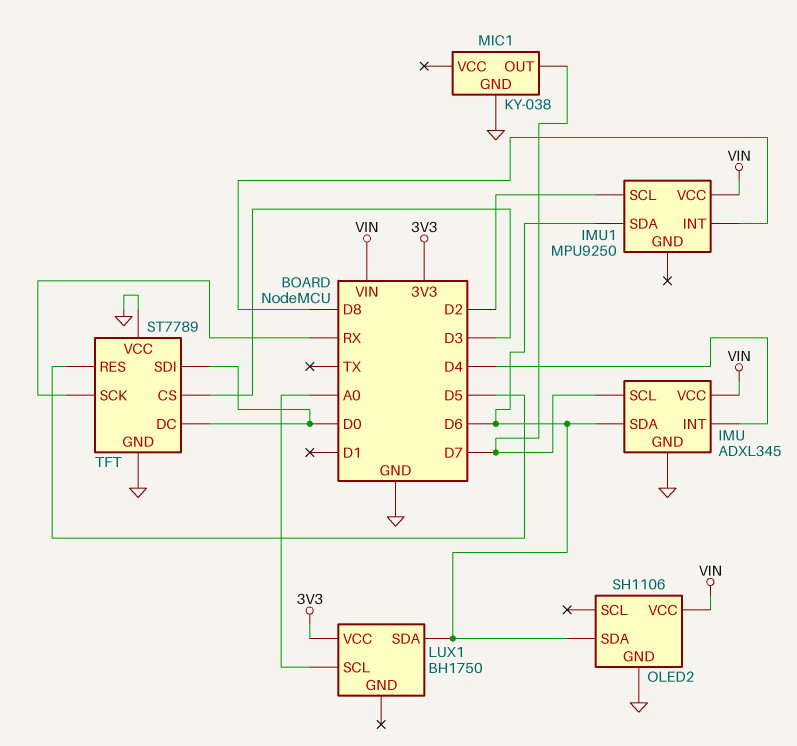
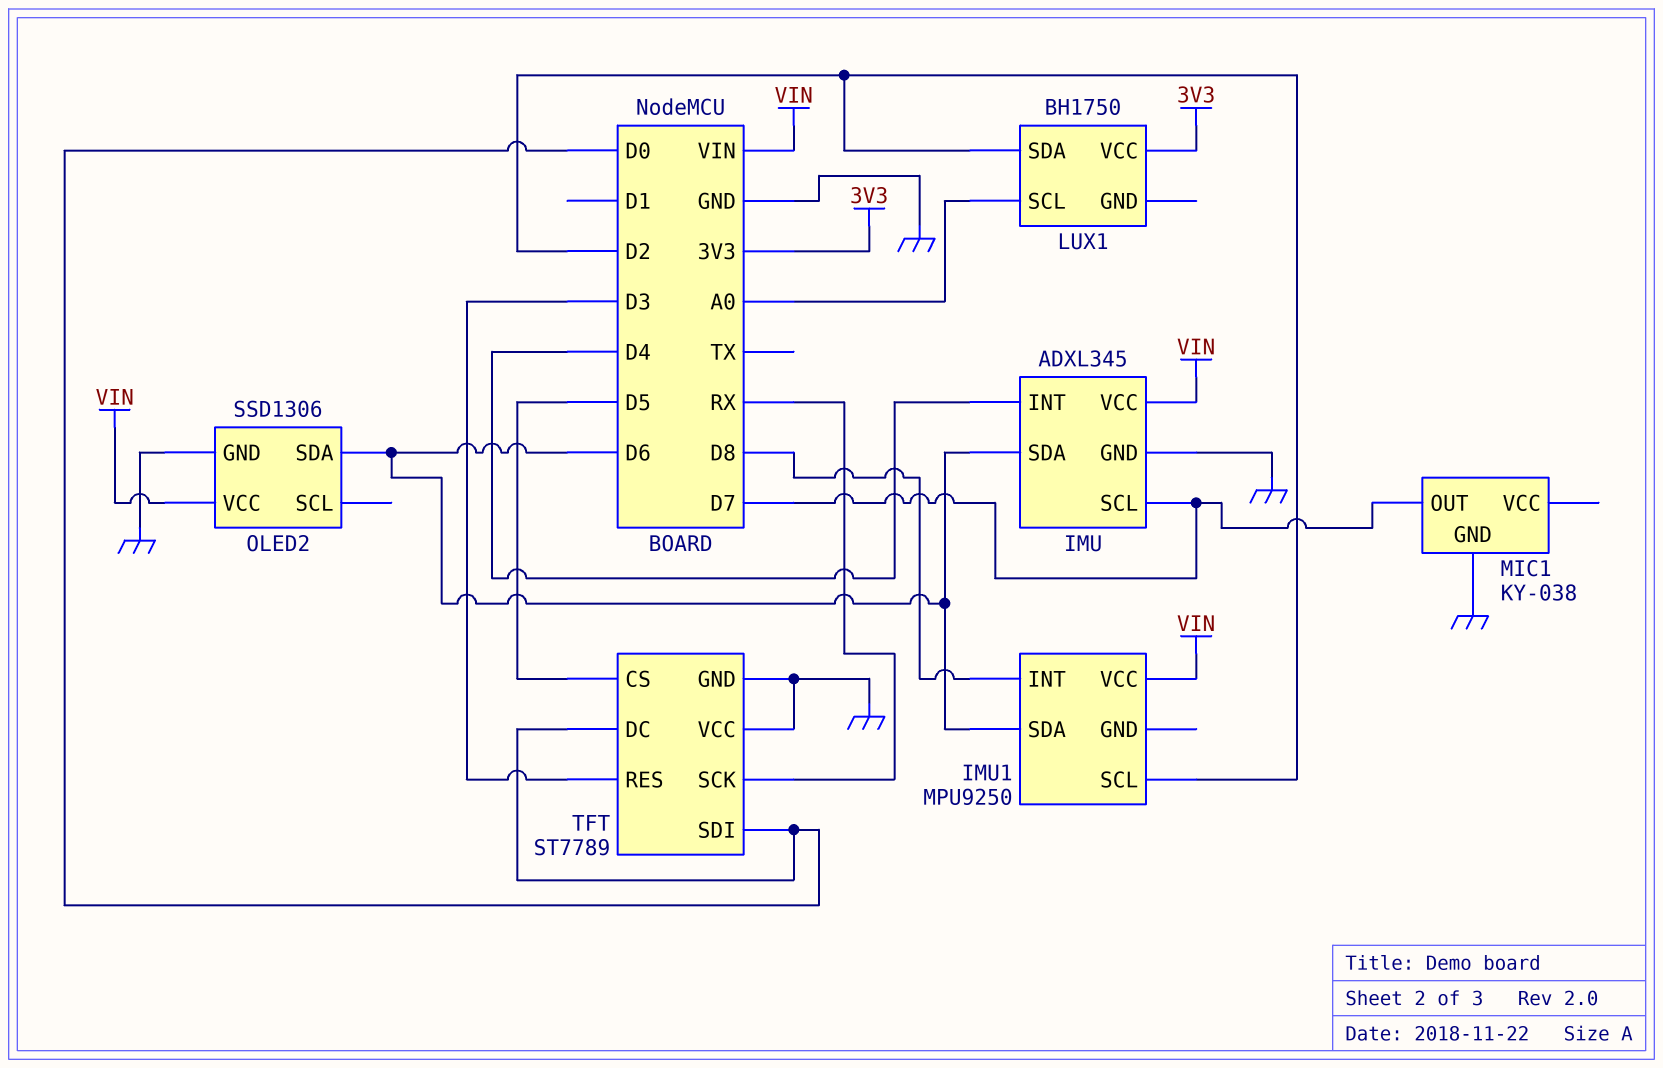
LUX1 pin SDA: D6 -> D2
OLED2: SH1106 -> SSD1306
TFT pin CS: D3 -> D5
TFT pin RES: D5 -> D3

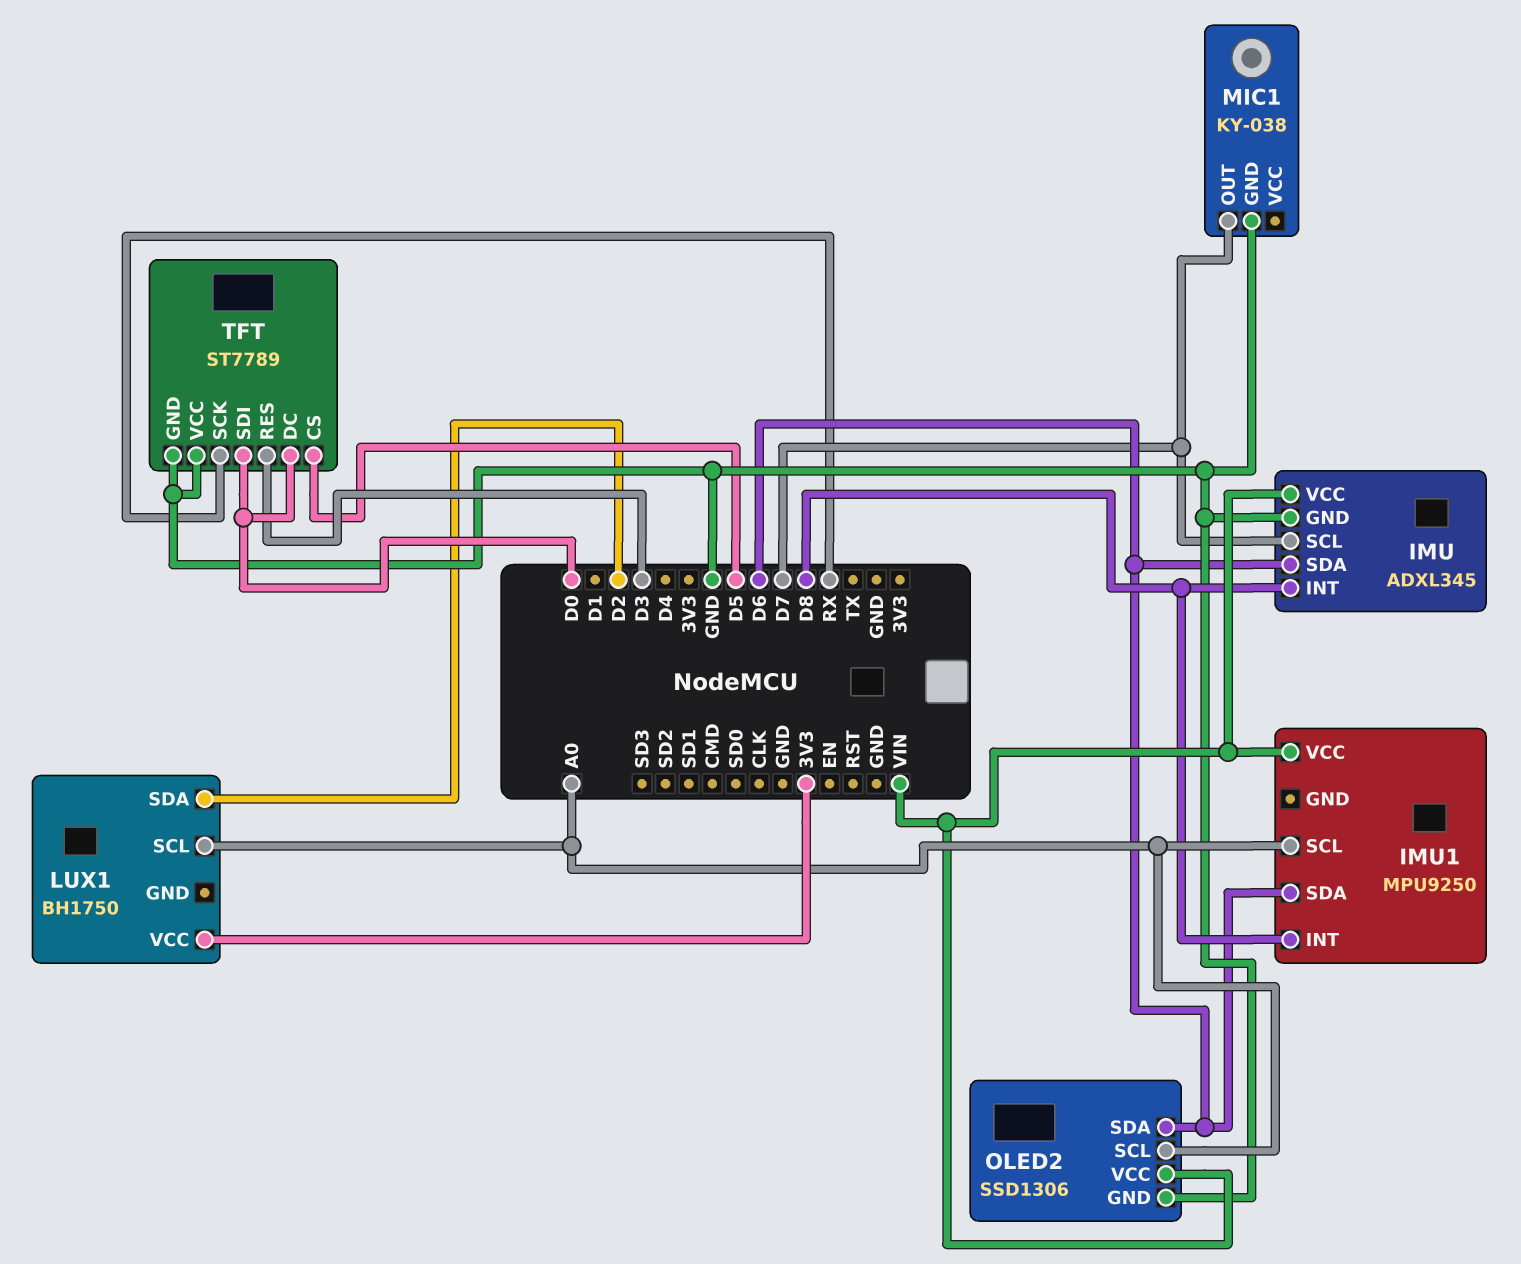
IMU pin INT: D4 -> D8
IMU1 pin SCL: D2 -> A0
OLED2 pin SCL: none -> A0

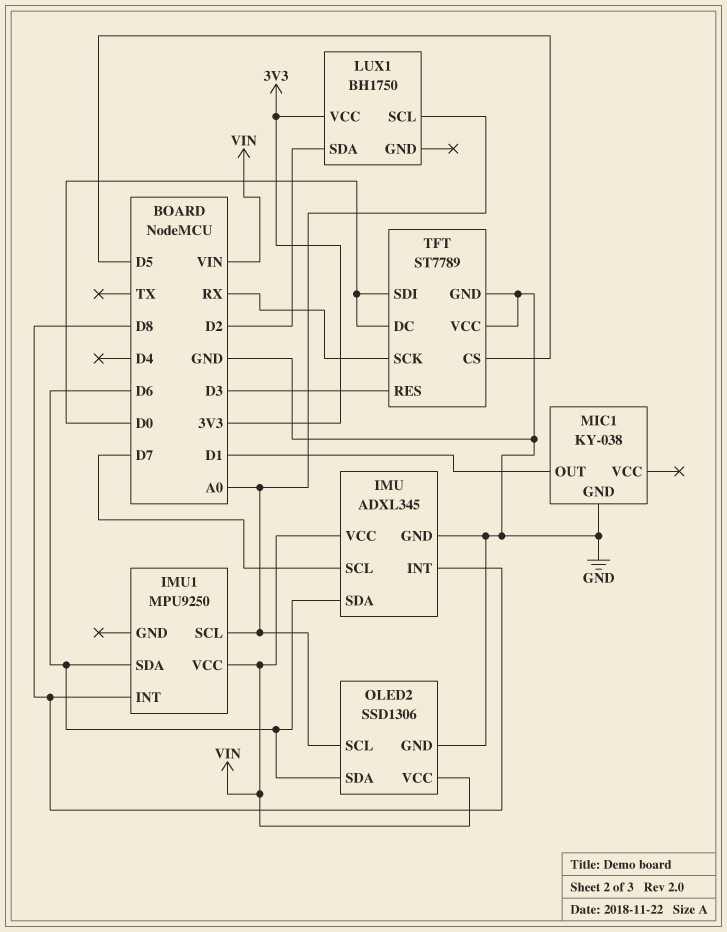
MIC1 pin OUT: D7 -> D1

